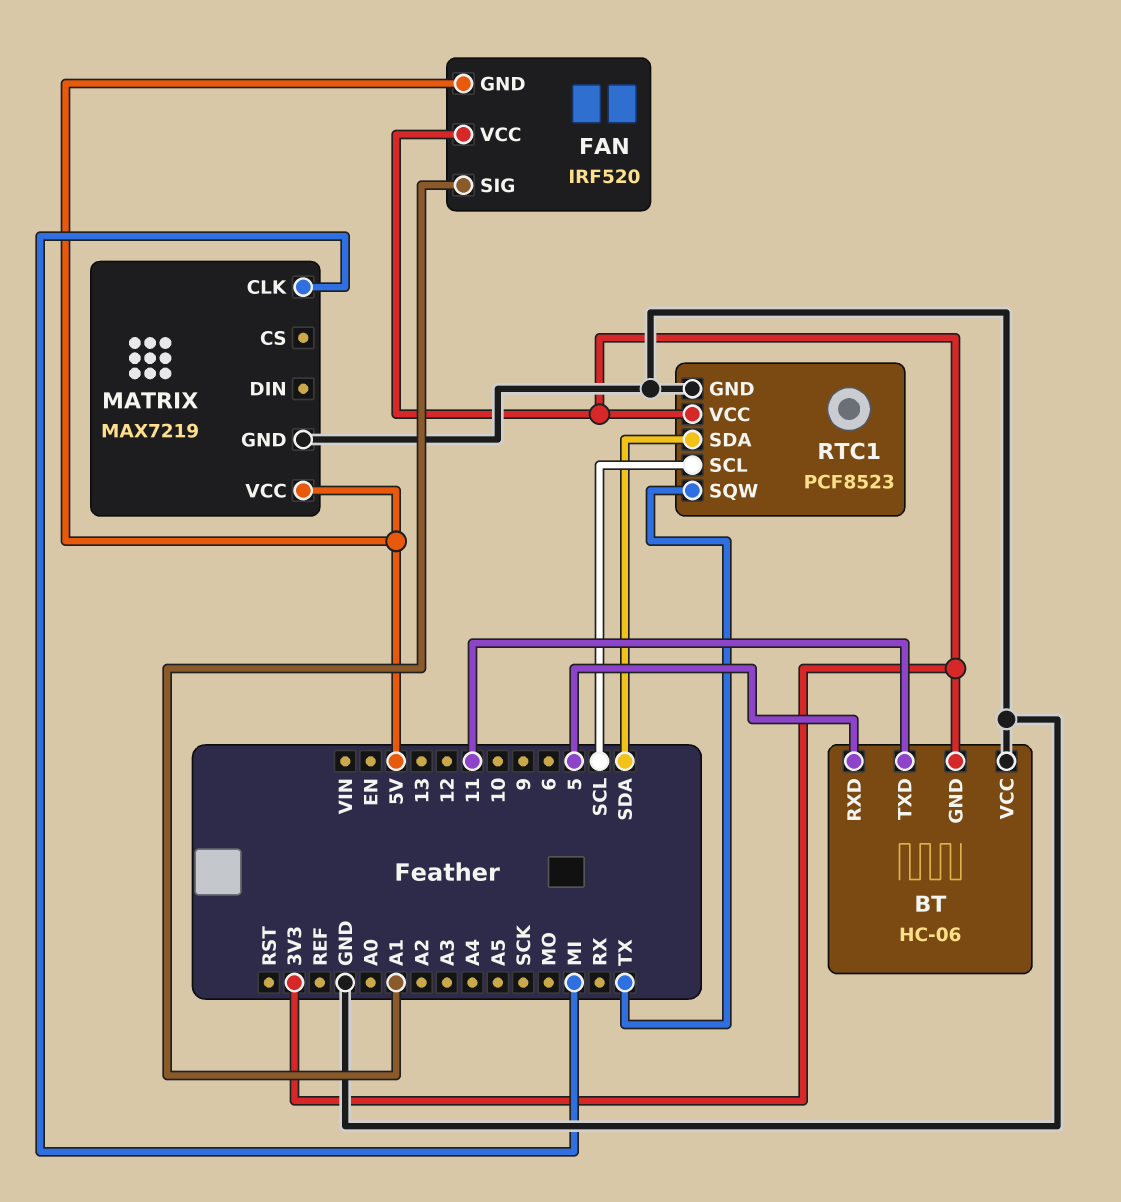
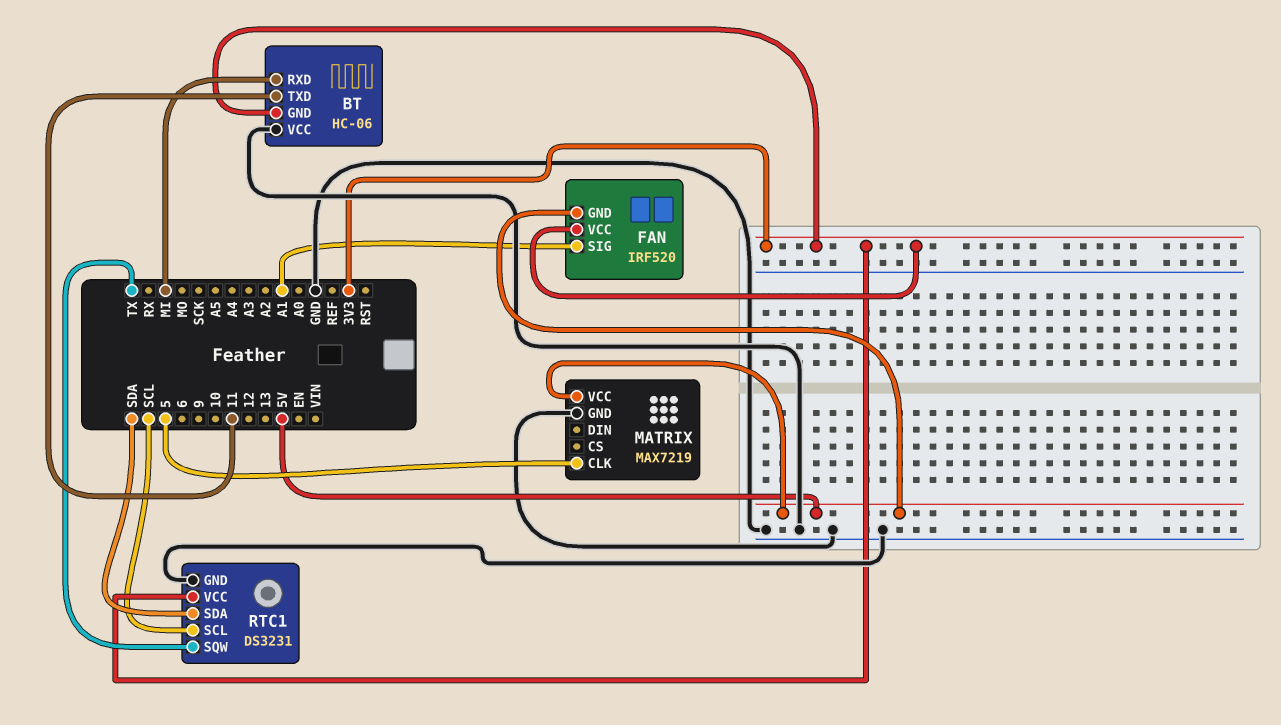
BT pin RXD: 5 -> MI
MATRIX pin CLK: MI -> 5
RTC1: PCF8523 -> DS3231

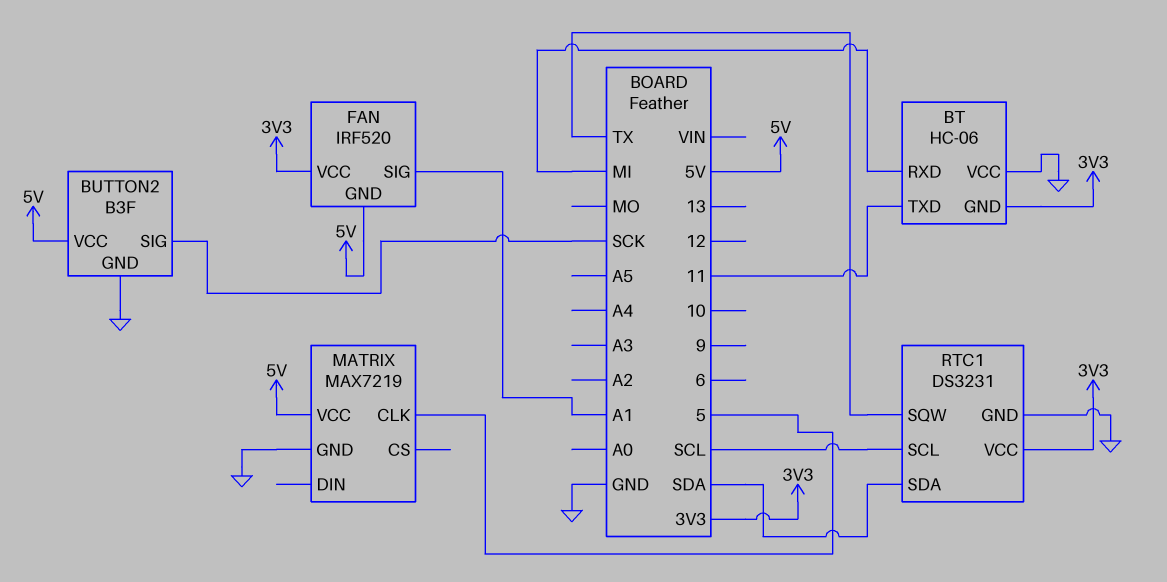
BUTTON2: none -> B3F
BUTTON2 pin GND: none -> GND
BUTTON2 pin SIG: none -> SCK
BUTTON2 pin VCC: none -> 5V

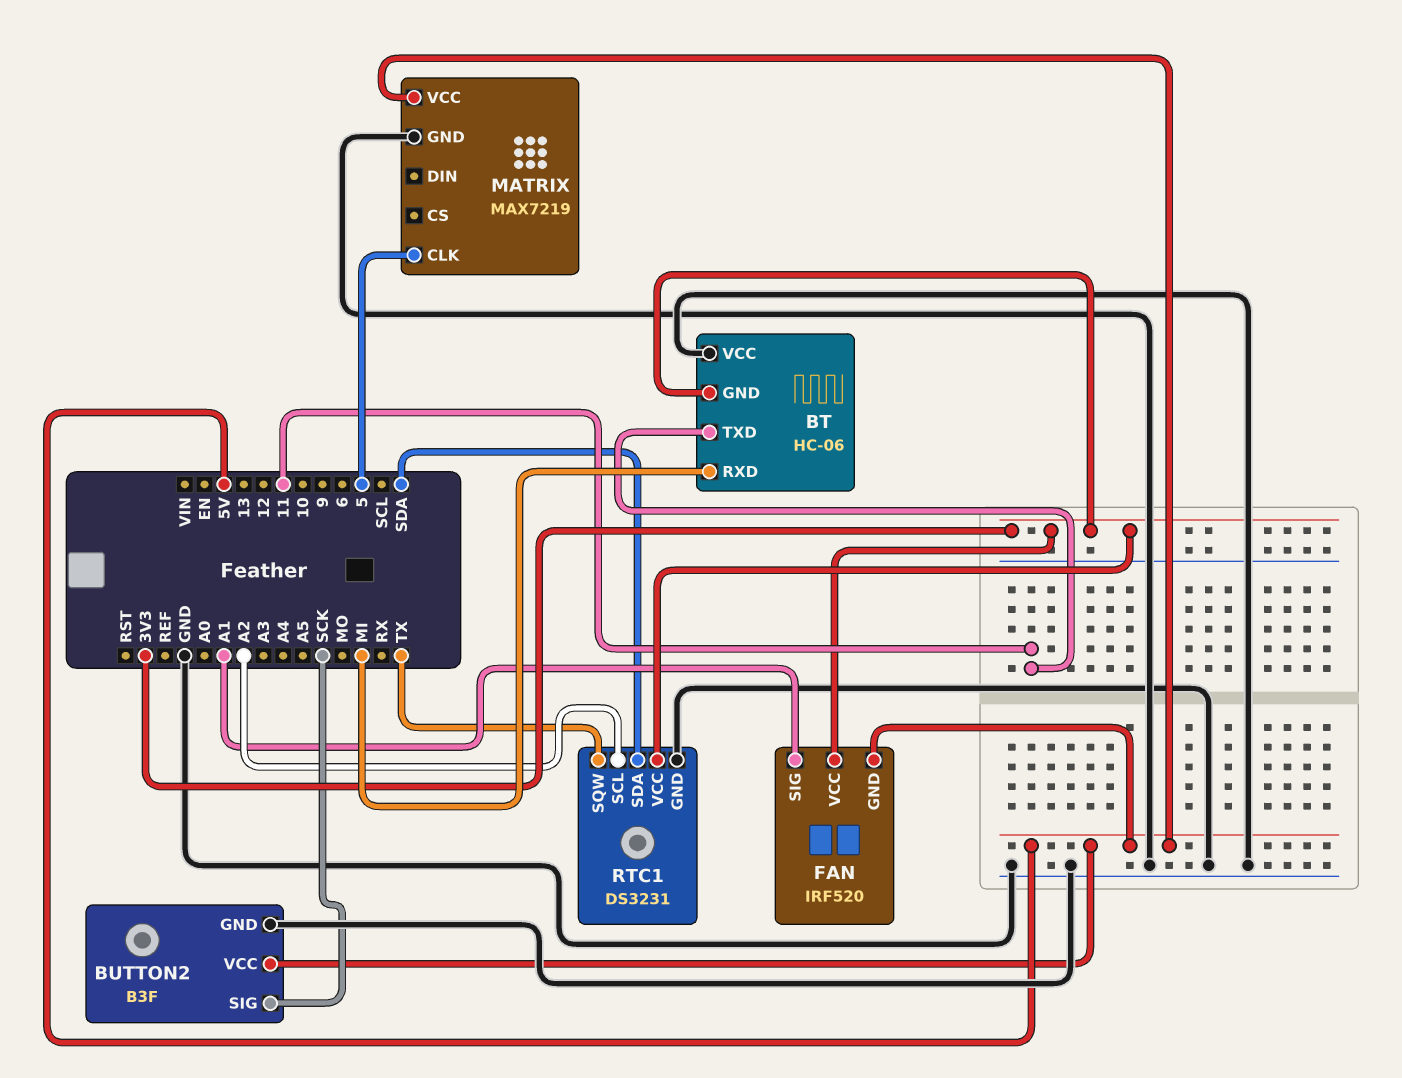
RTC1 pin SCL: SCL -> A2

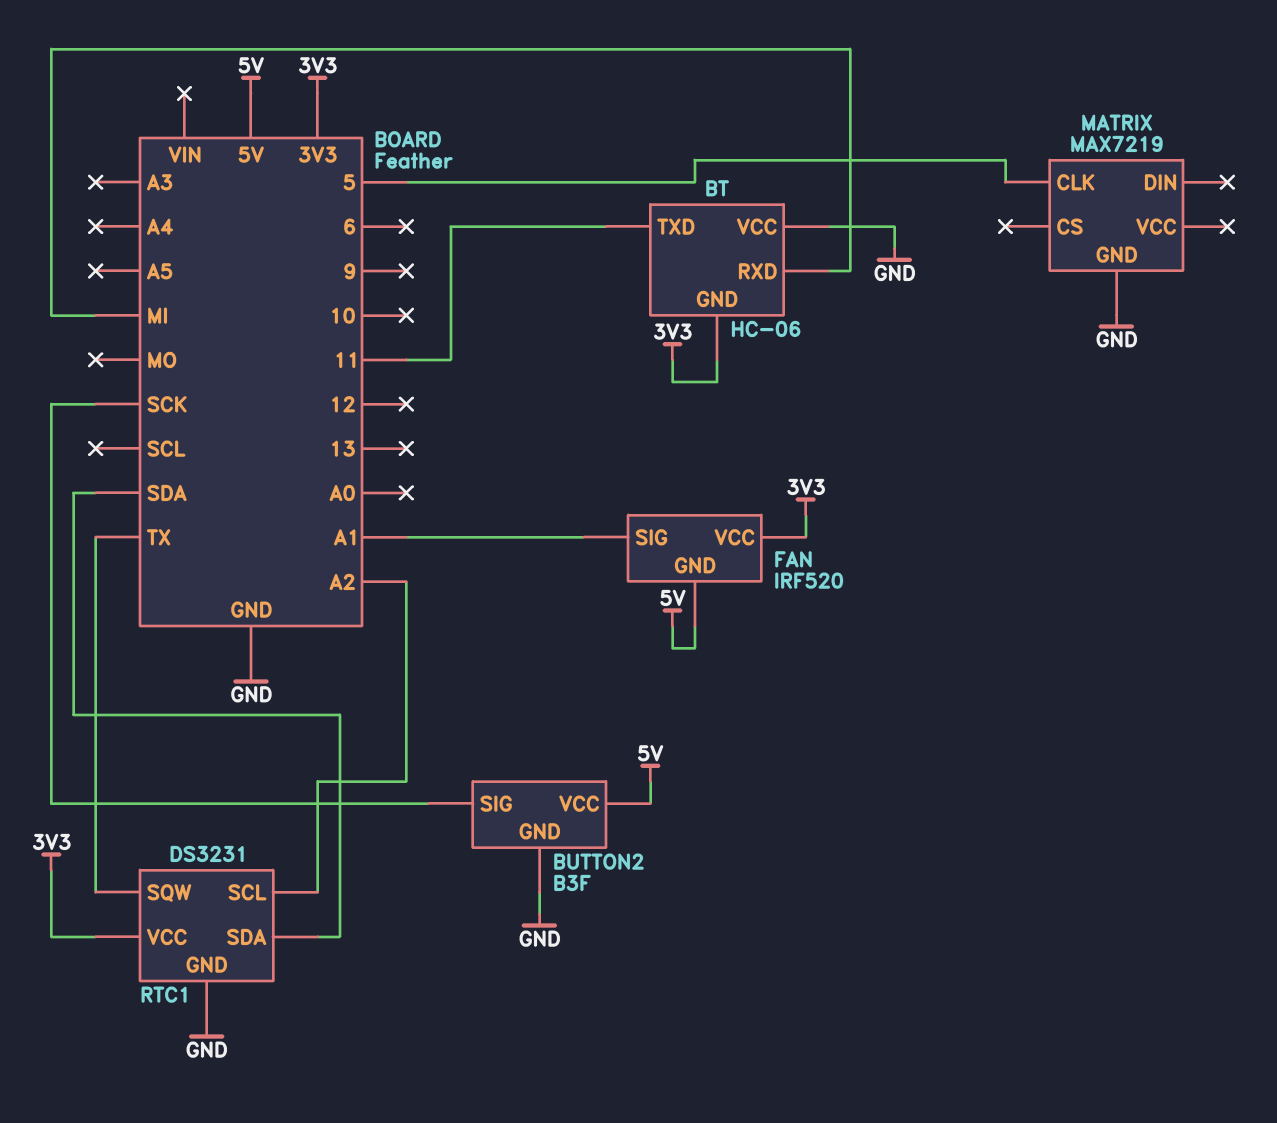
MATRIX pin VCC: 5V -> none

